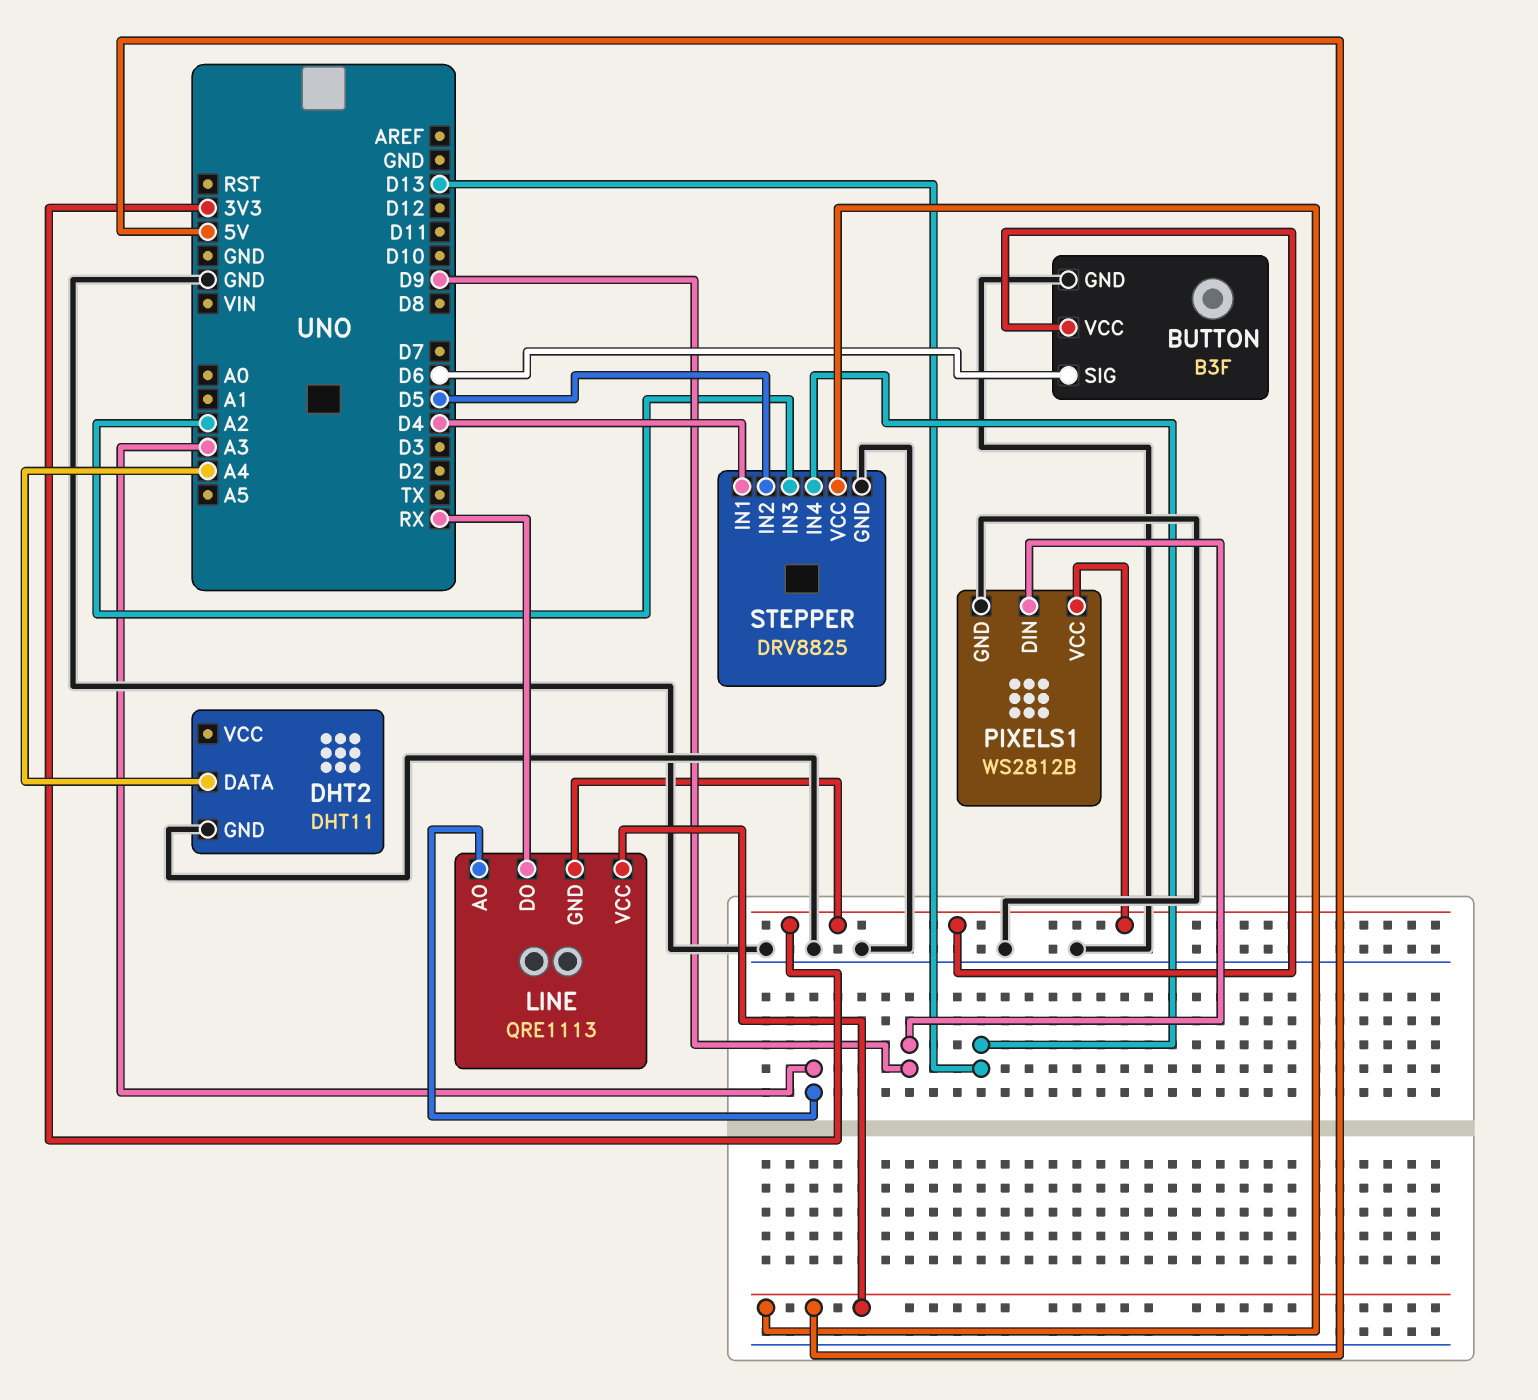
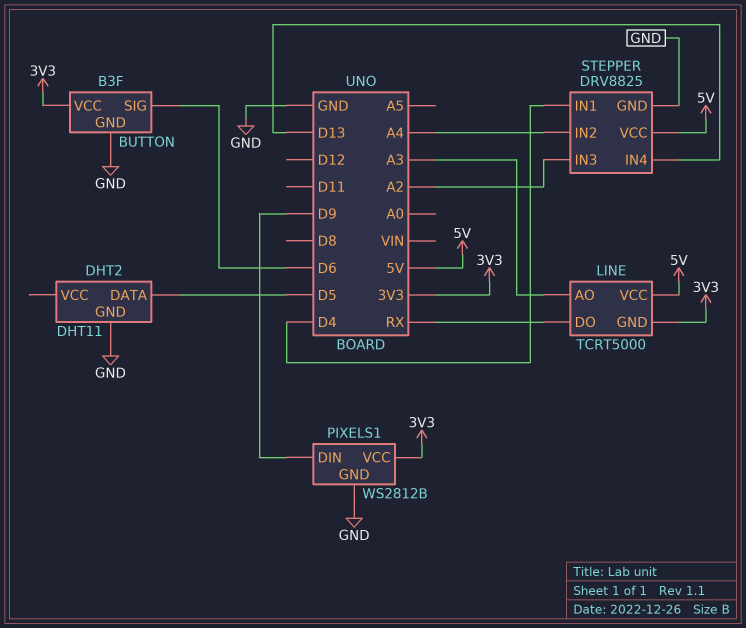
DHT2 pin DATA: A4 -> D5
LINE: QRE1113 -> TCRT5000
STEPPER pin IN2: D5 -> A4

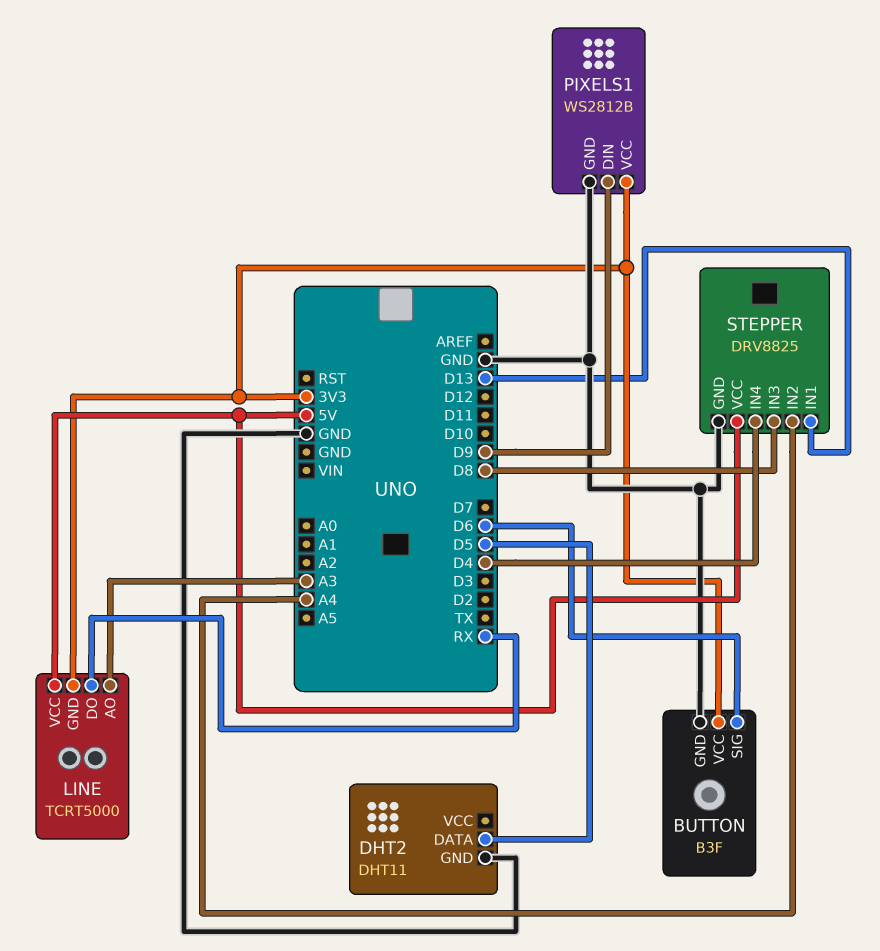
STEPPER pin IN1: D4 -> D13
STEPPER pin IN3: A2 -> D8
STEPPER pin IN4: D13 -> D4

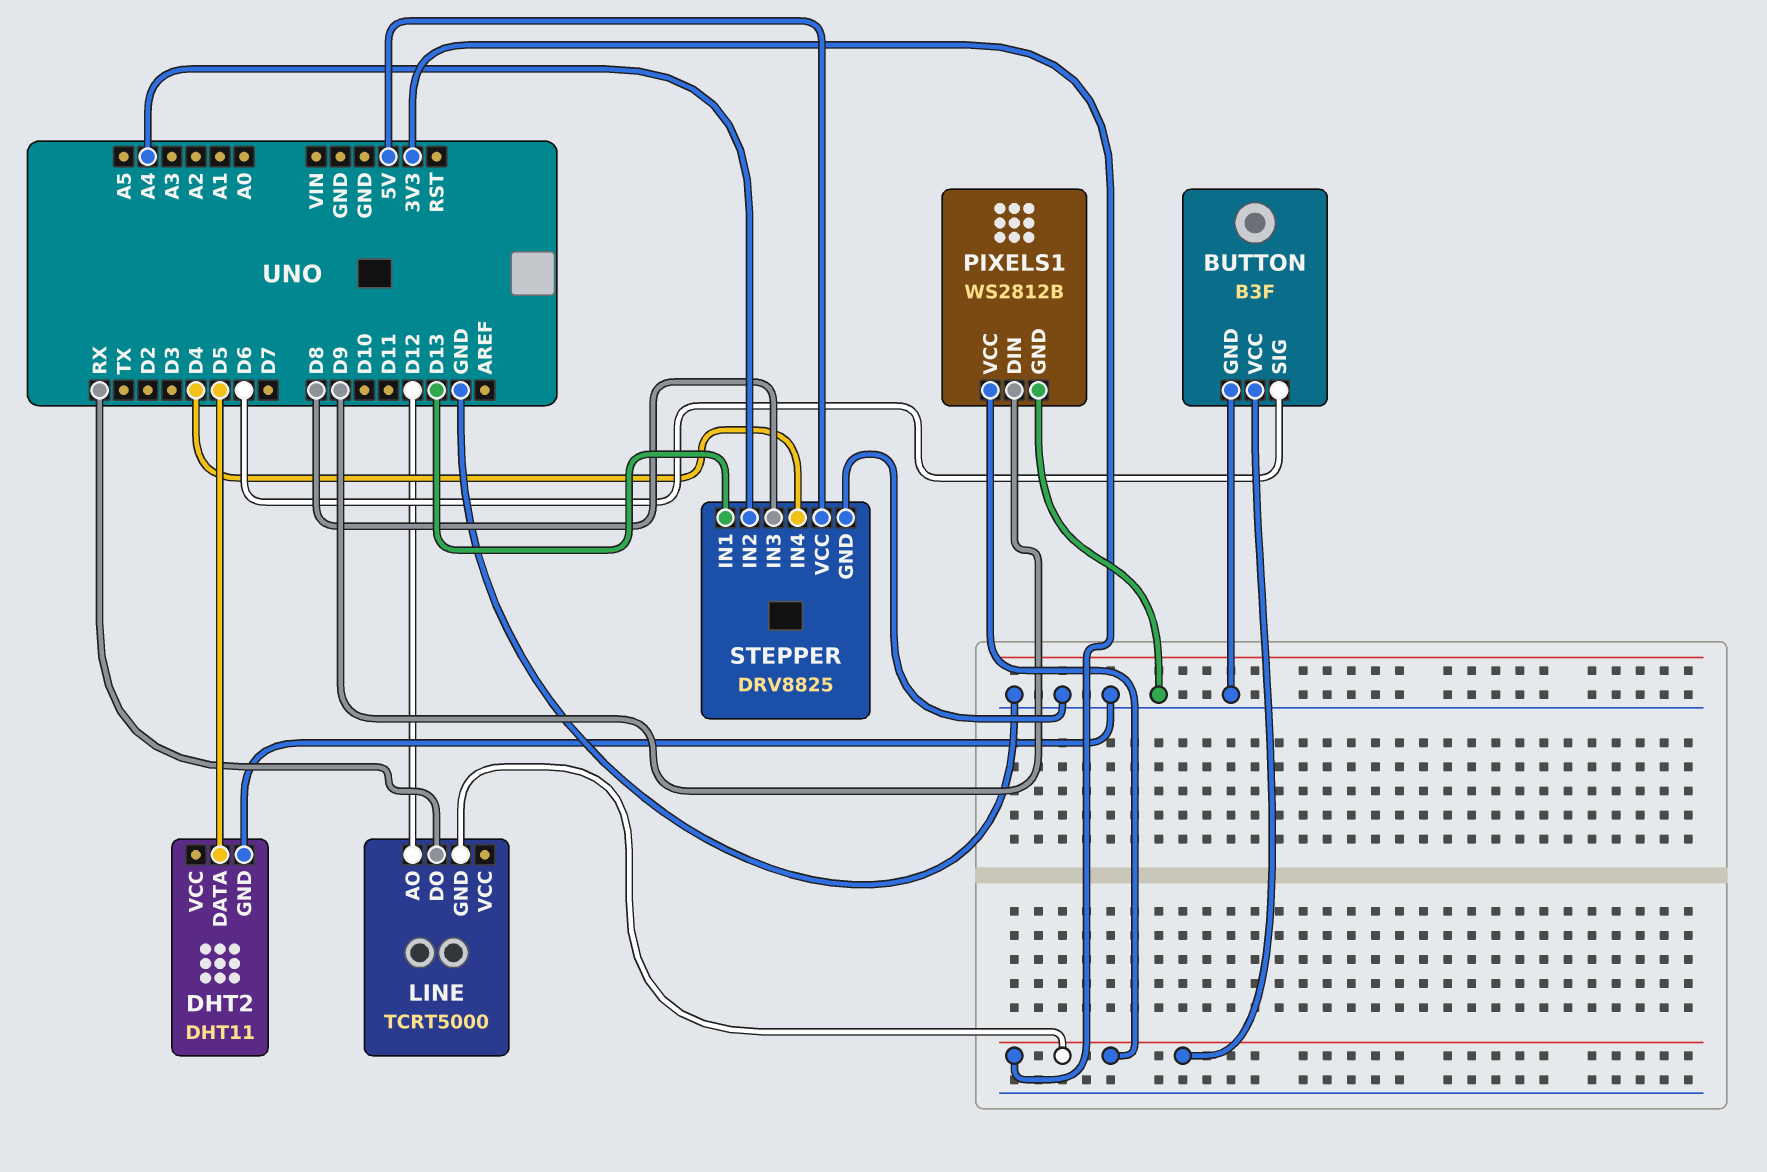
LINE pin AO: A3 -> D12
LINE pin VCC: 5V -> none

